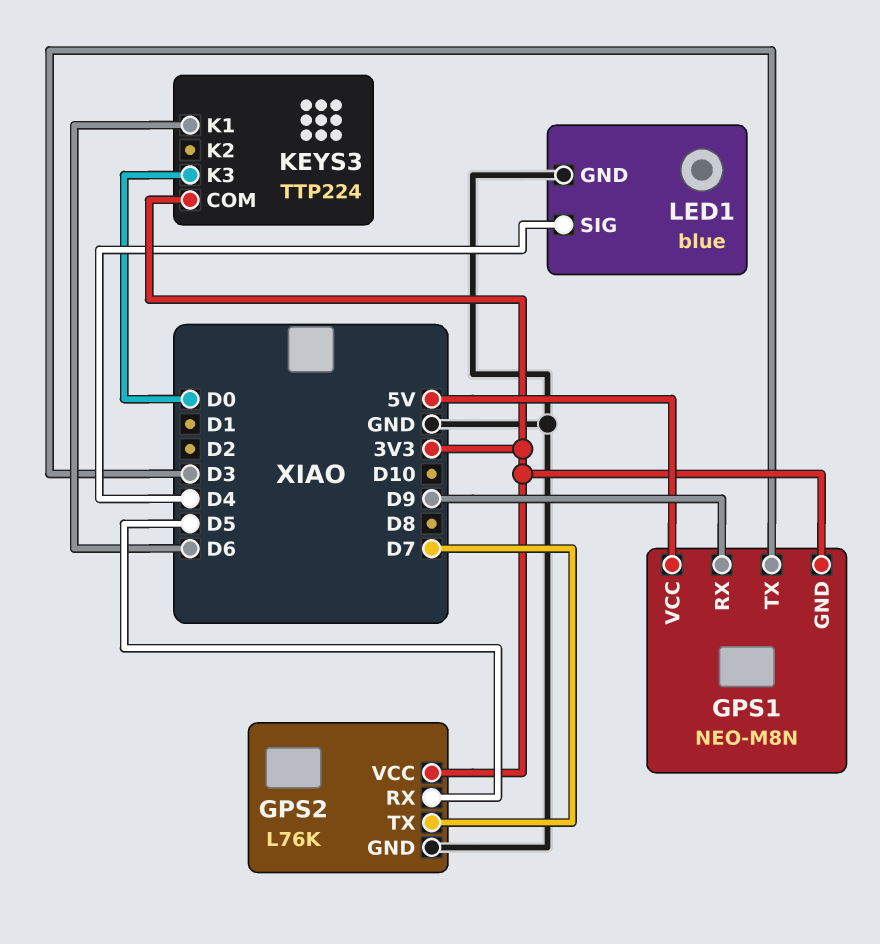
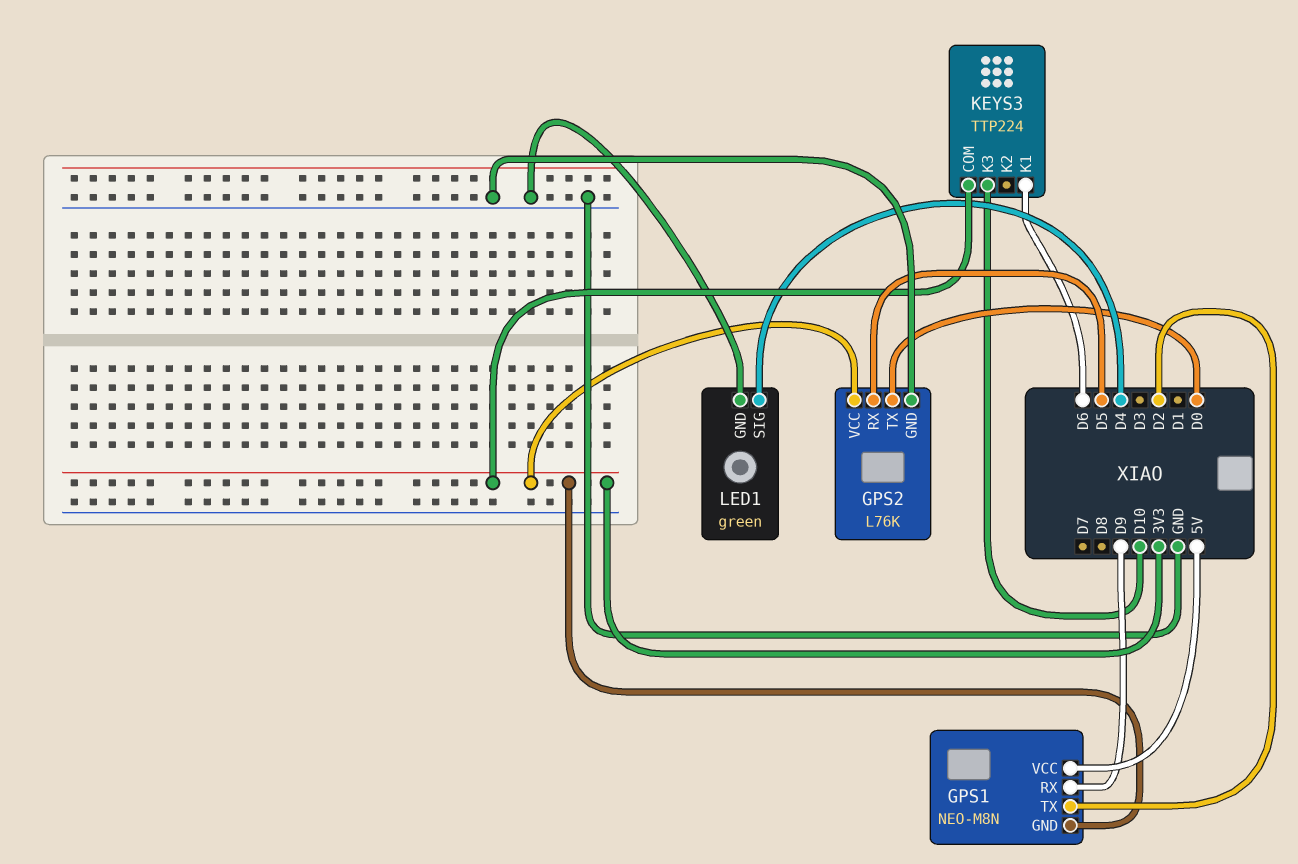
GPS1 pin TX: D3 -> D2
GPS2 pin TX: D7 -> D0
KEYS3 pin K3: D0 -> D10
LED1: blue -> green

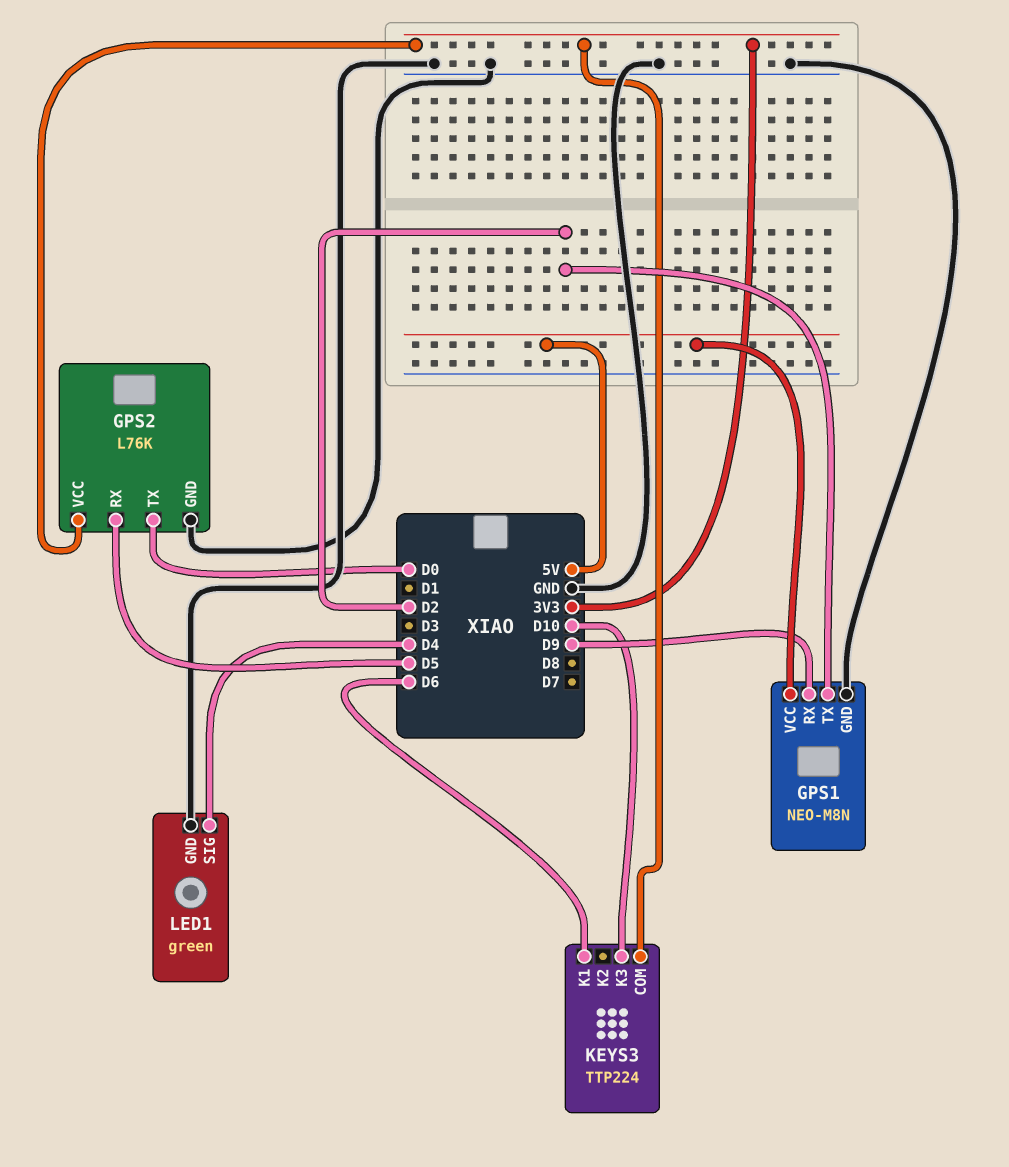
GPS1 pin GND: 3V3 -> GND

